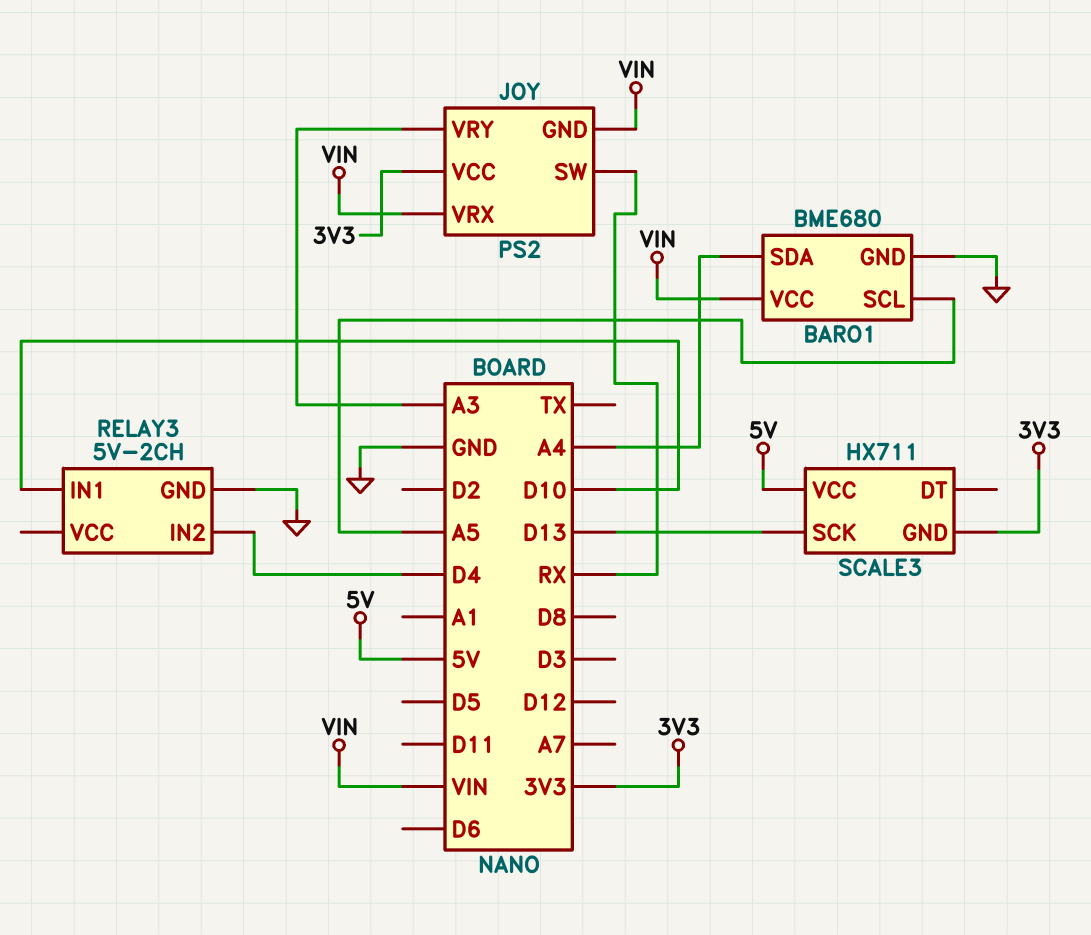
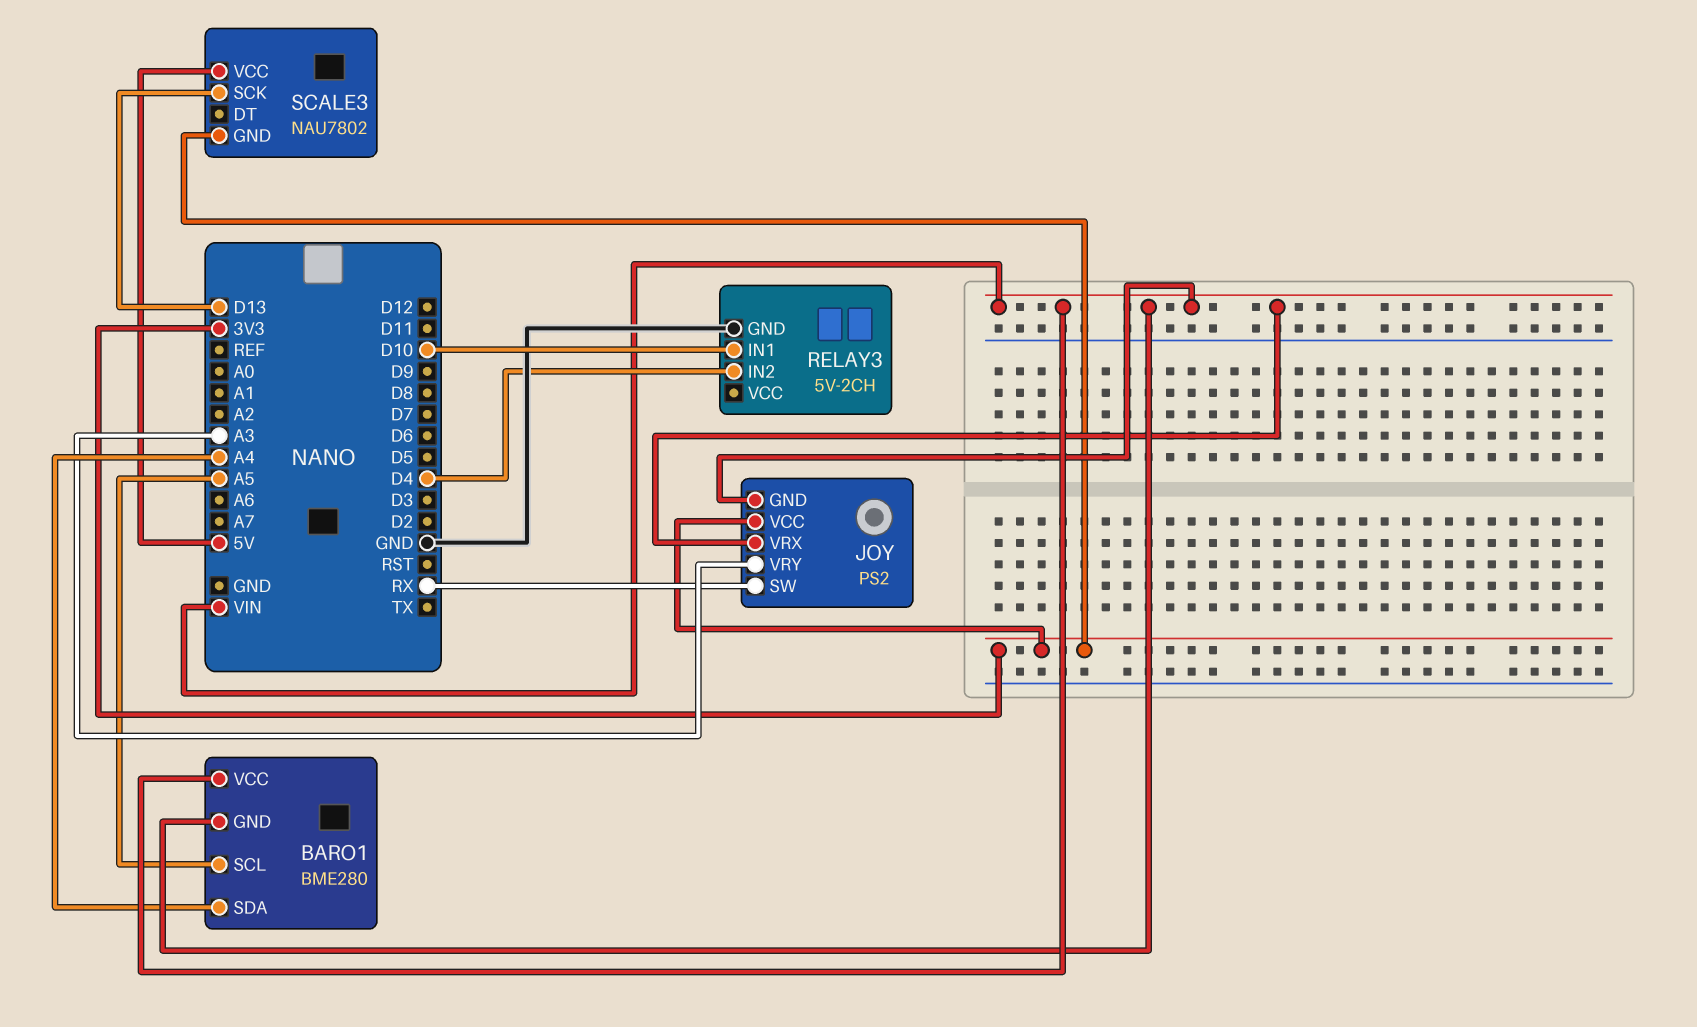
BARO1: BME680 -> BME280
BARO1 pin GND: GND -> VIN
SCALE3: HX711 -> NAU7802

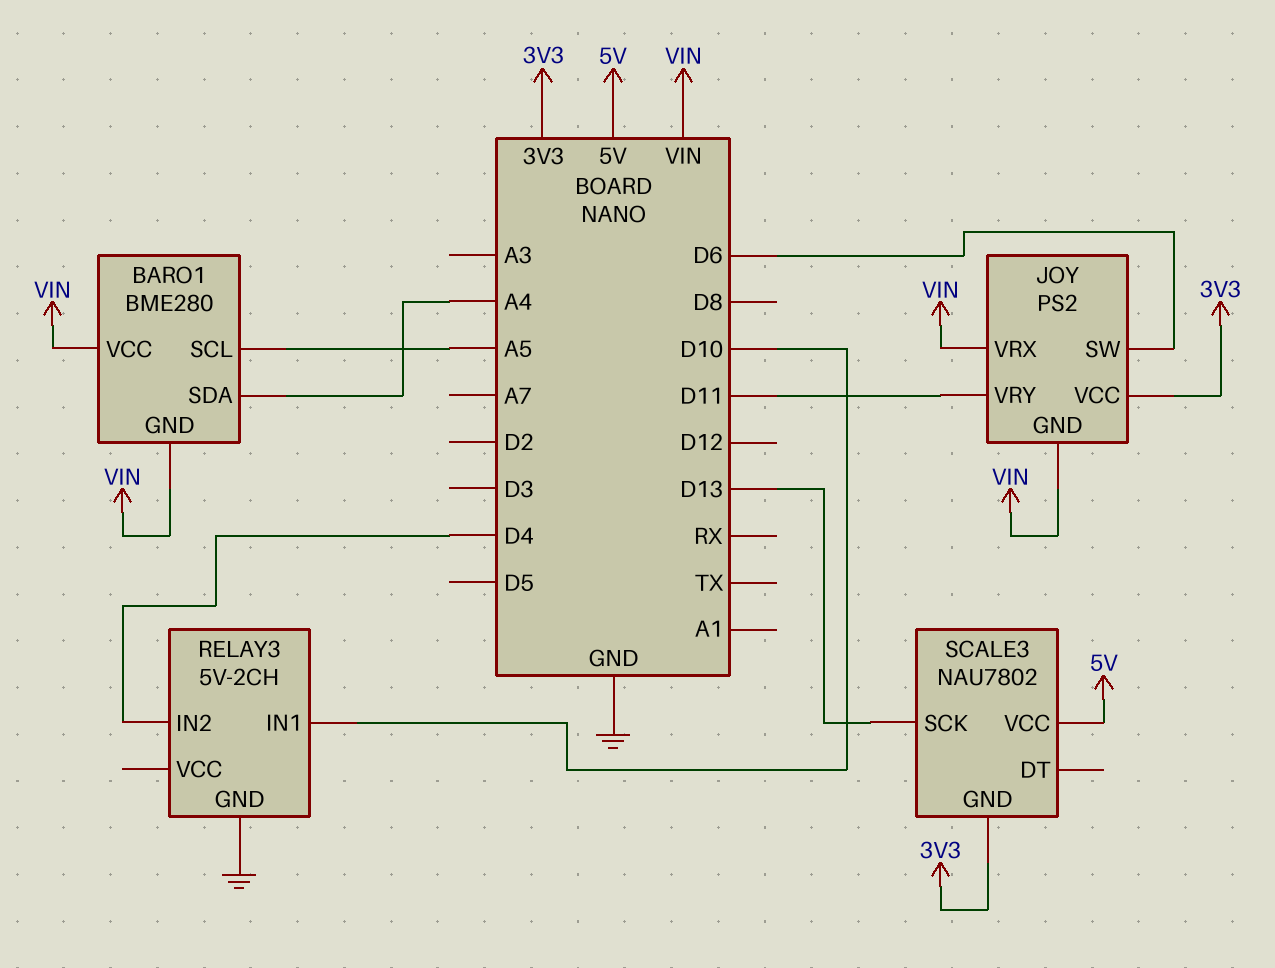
JOY pin SW: RX -> D6
JOY pin VRY: A3 -> D11

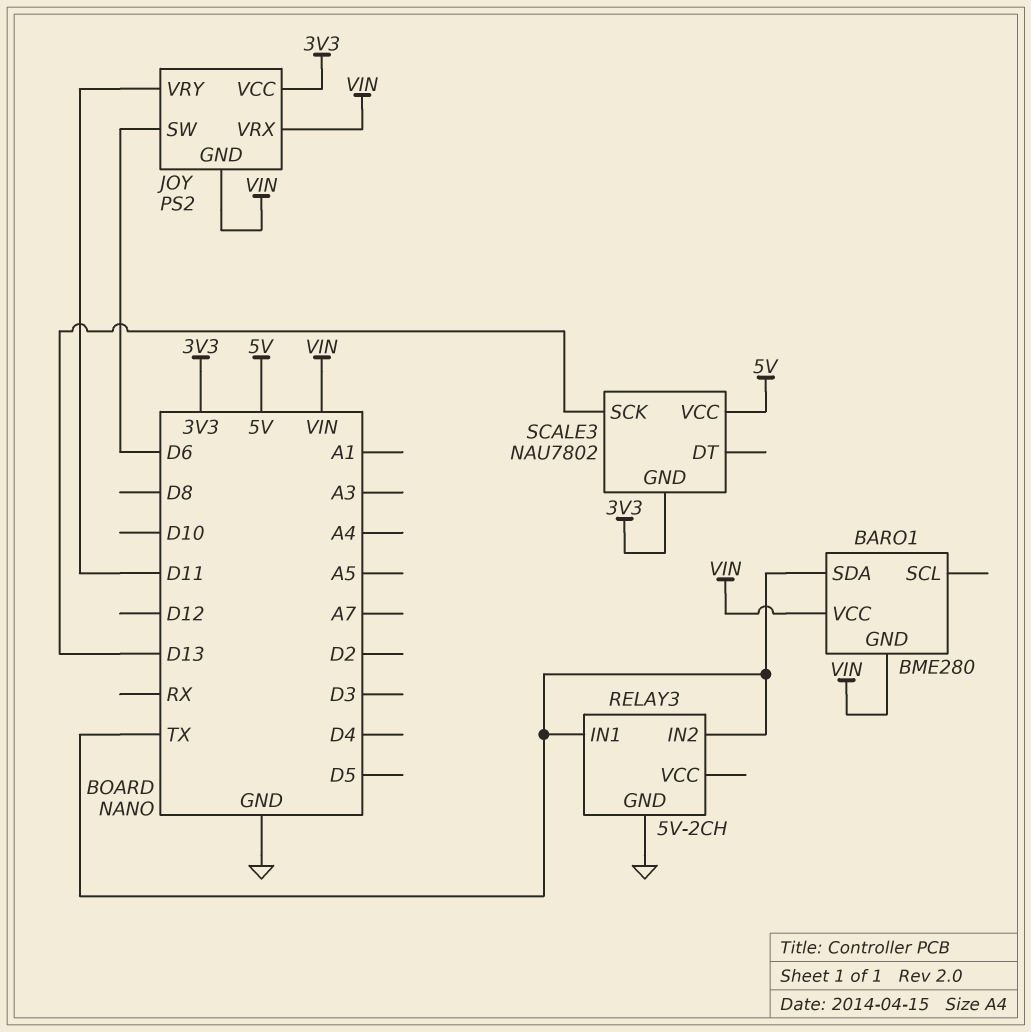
BARO1 pin SCL: A5 -> none
BARO1 pin SDA: A4 -> TX
RELAY3 pin IN1: D10 -> TX
RELAY3 pin IN2: D4 -> TX

